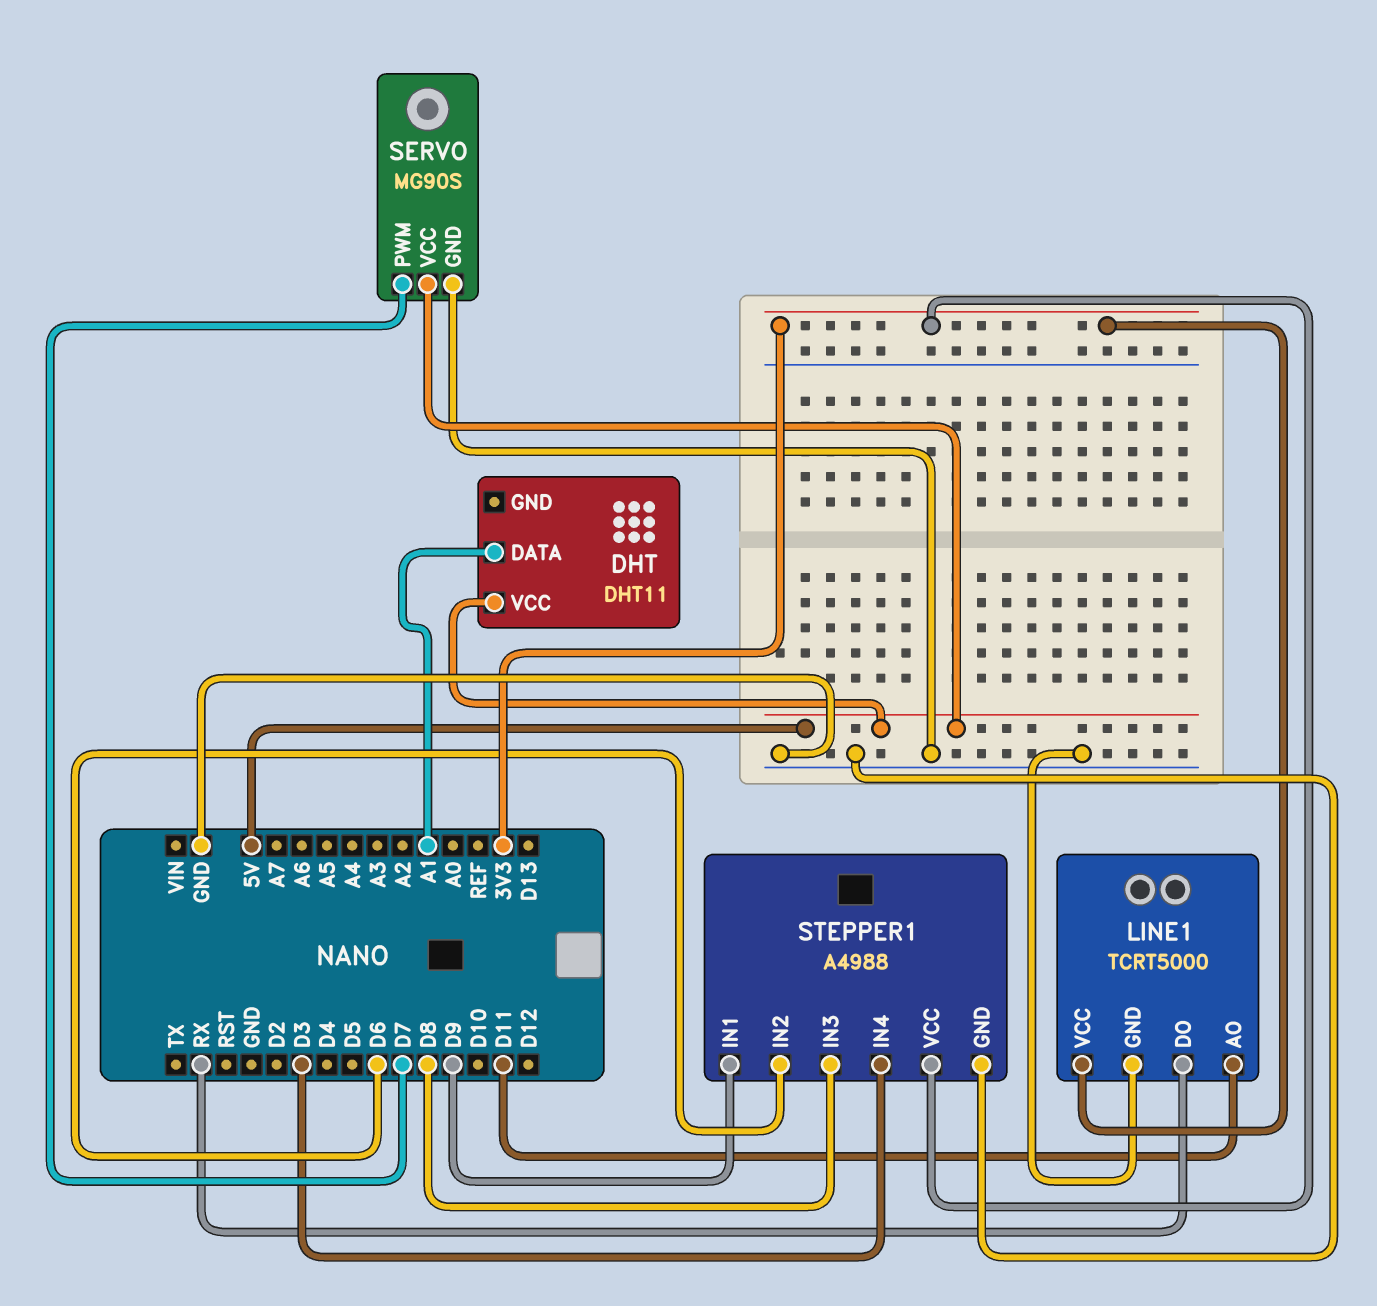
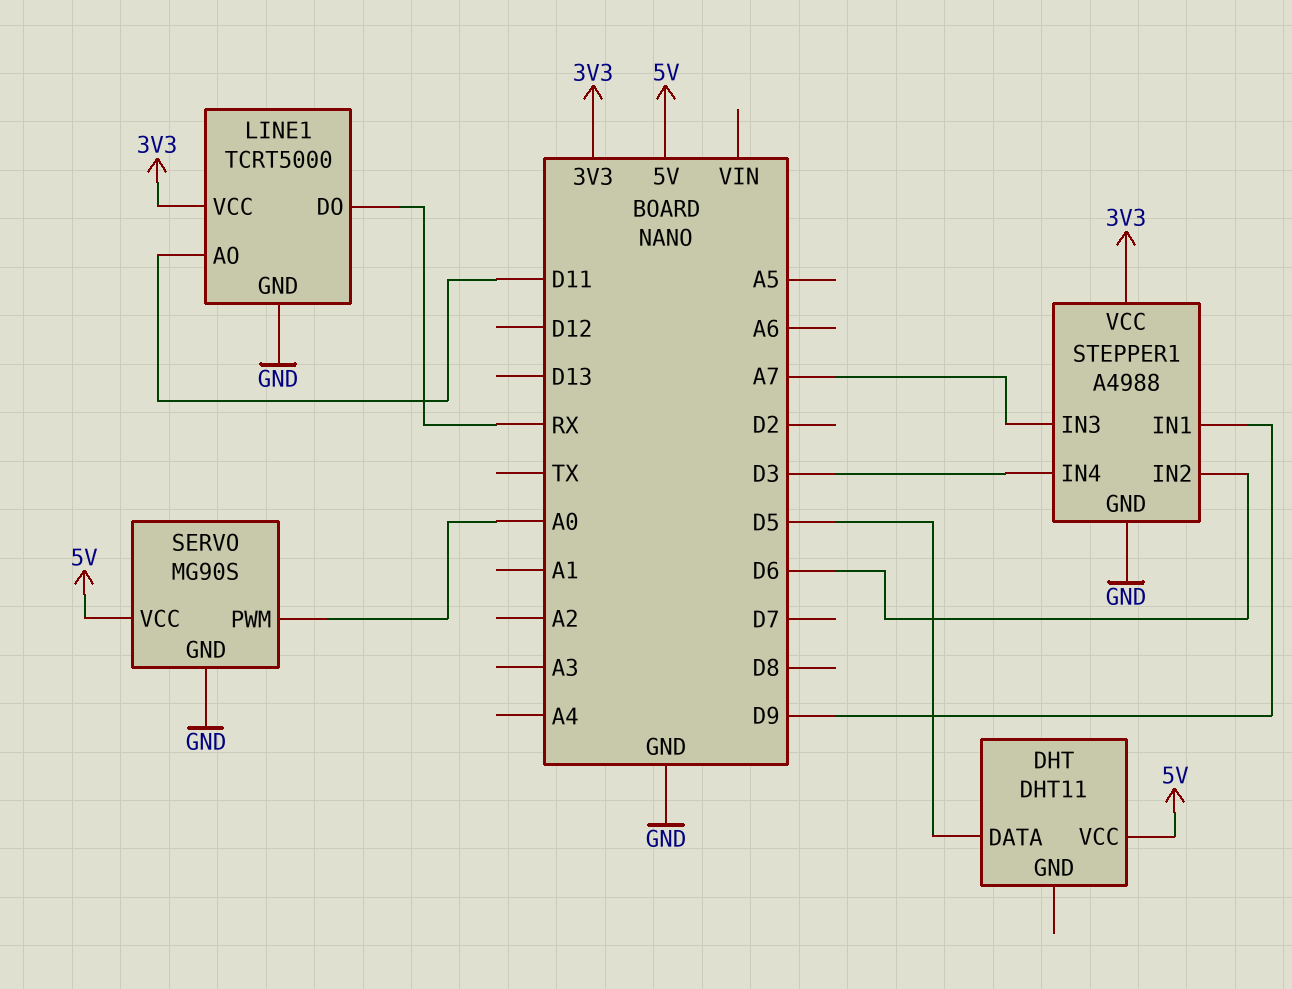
DHT pin DATA: A1 -> D5
SERVO pin PWM: D7 -> A0
STEPPER1 pin IN3: D8 -> A7

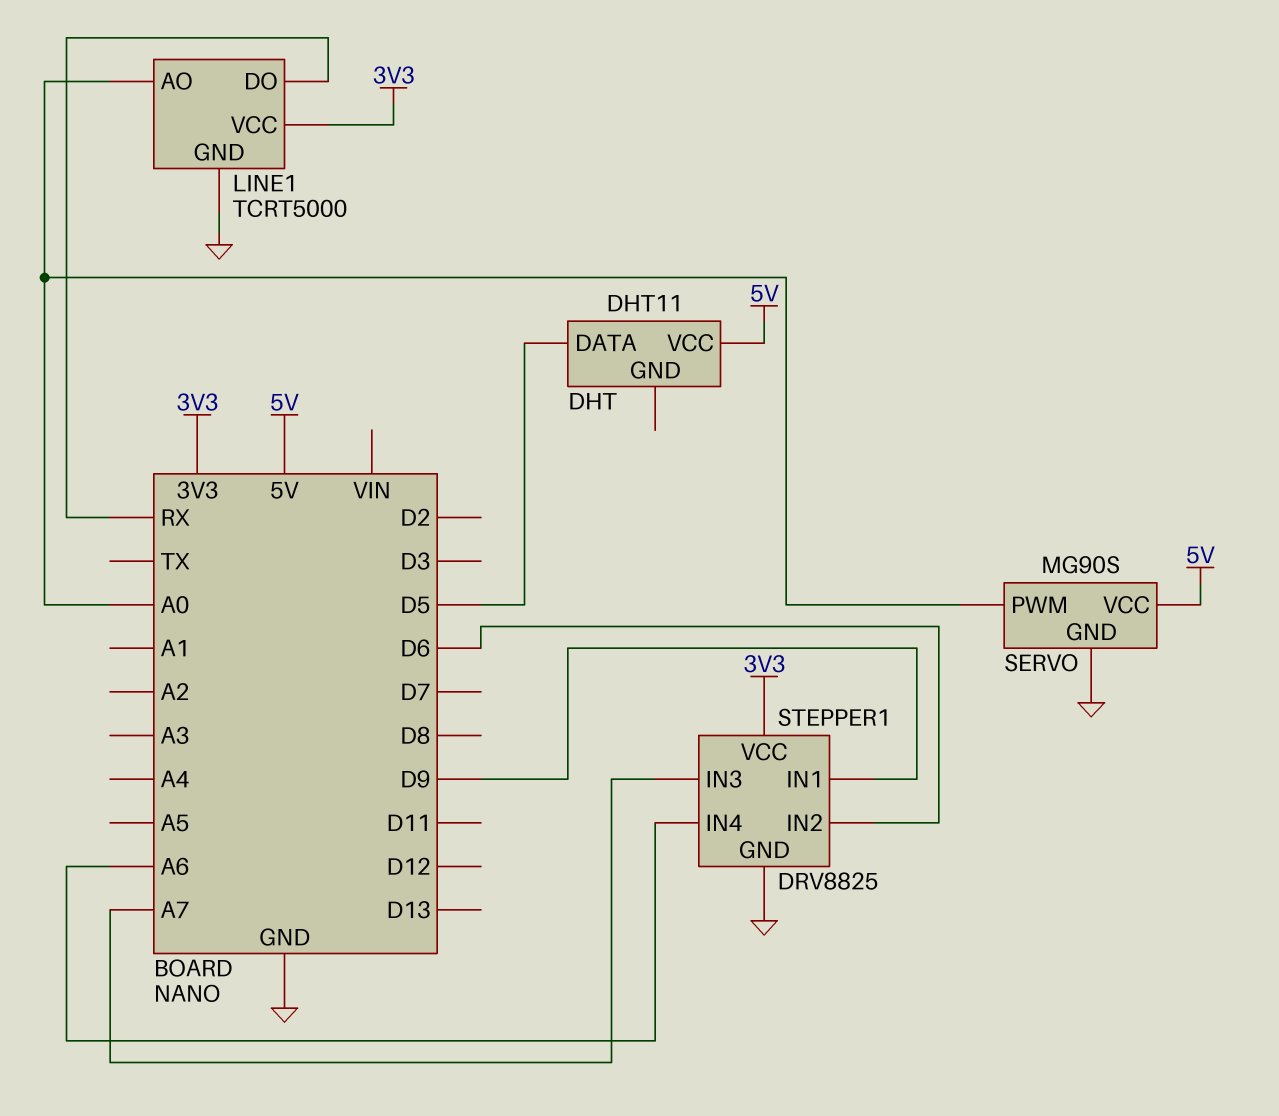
LINE1 pin AO: D11 -> A0
STEPPER1: A4988 -> DRV8825
STEPPER1 pin IN4: D3 -> A6

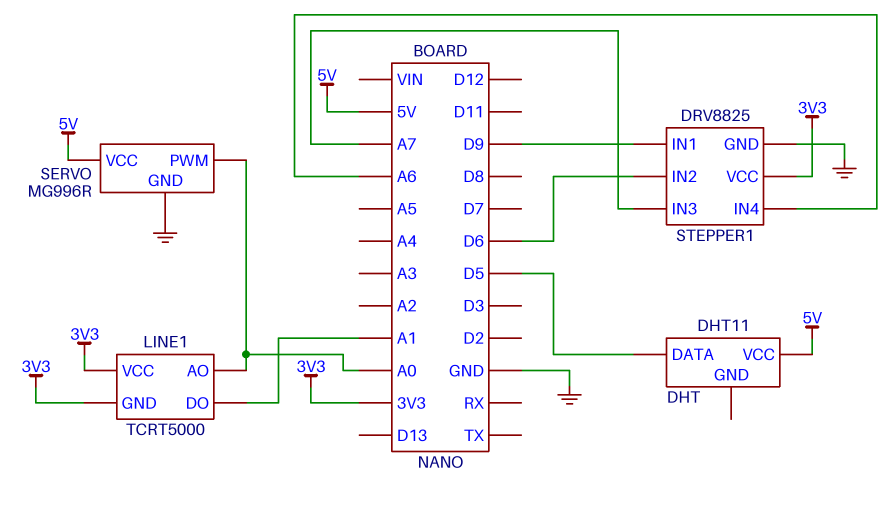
LINE1 pin DO: RX -> A1
LINE1 pin GND: GND -> 3V3
SERVO: MG90S -> MG996R

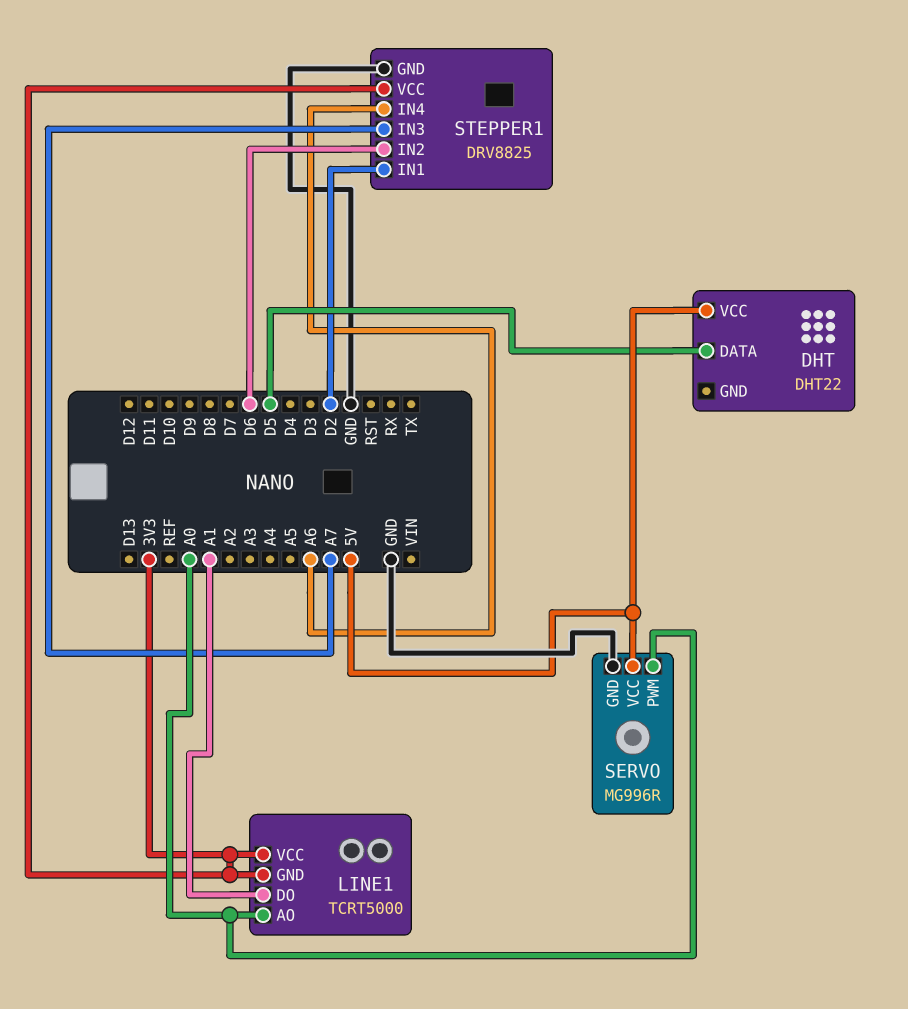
DHT: DHT11 -> DHT22
STEPPER1 pin IN1: D9 -> D2

